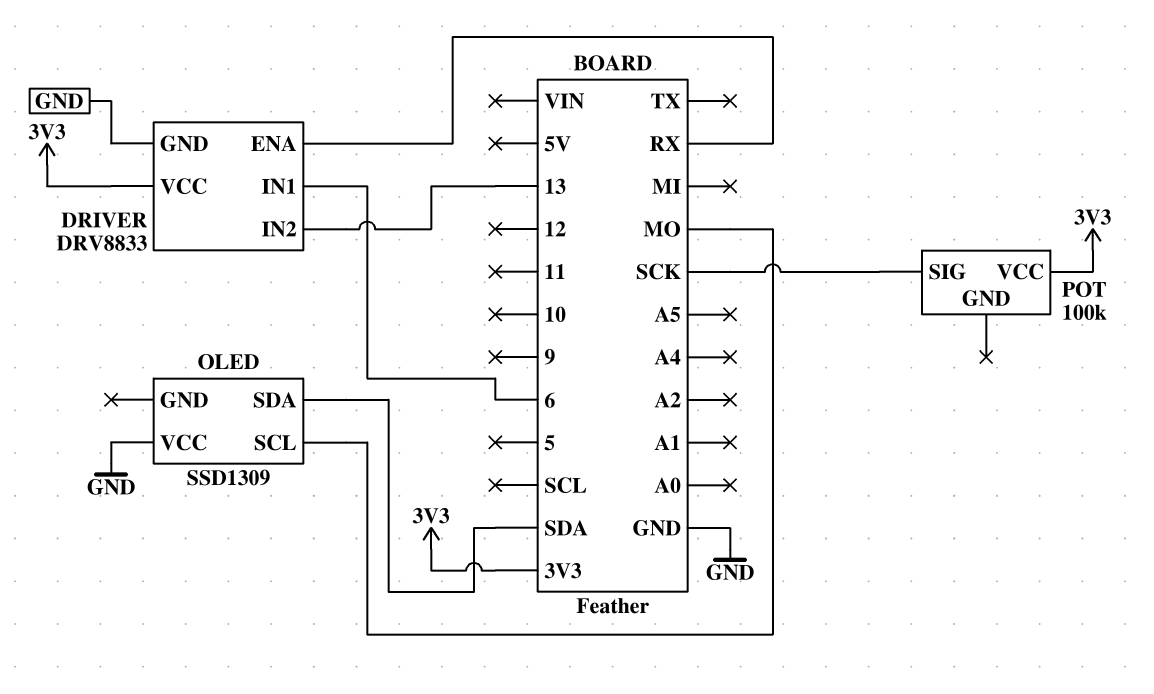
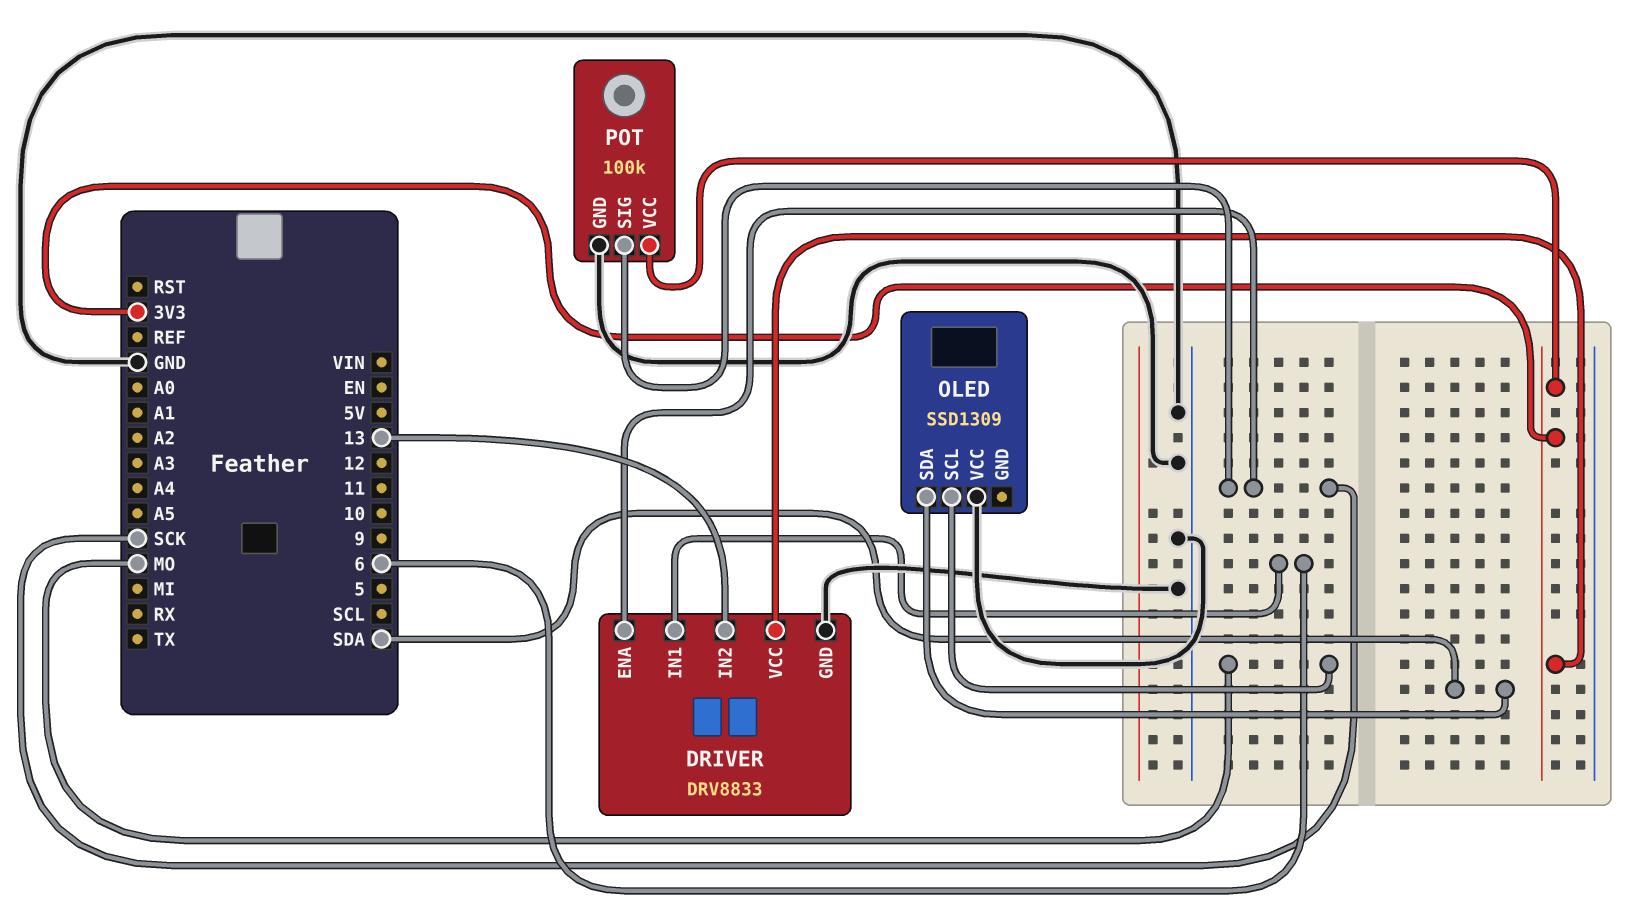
DRIVER pin ENA: RX -> SCK
POT pin GND: none -> GND

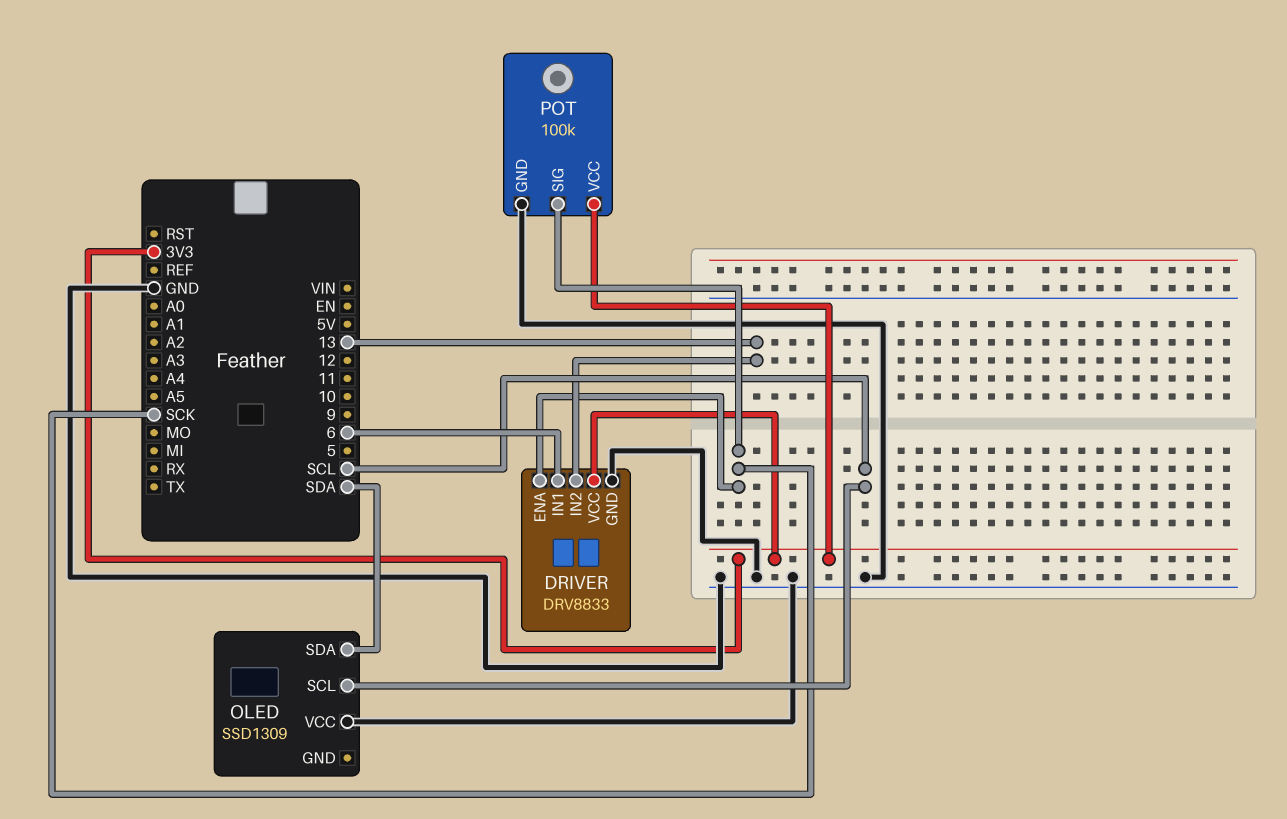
OLED pin SCL: MO -> SCL

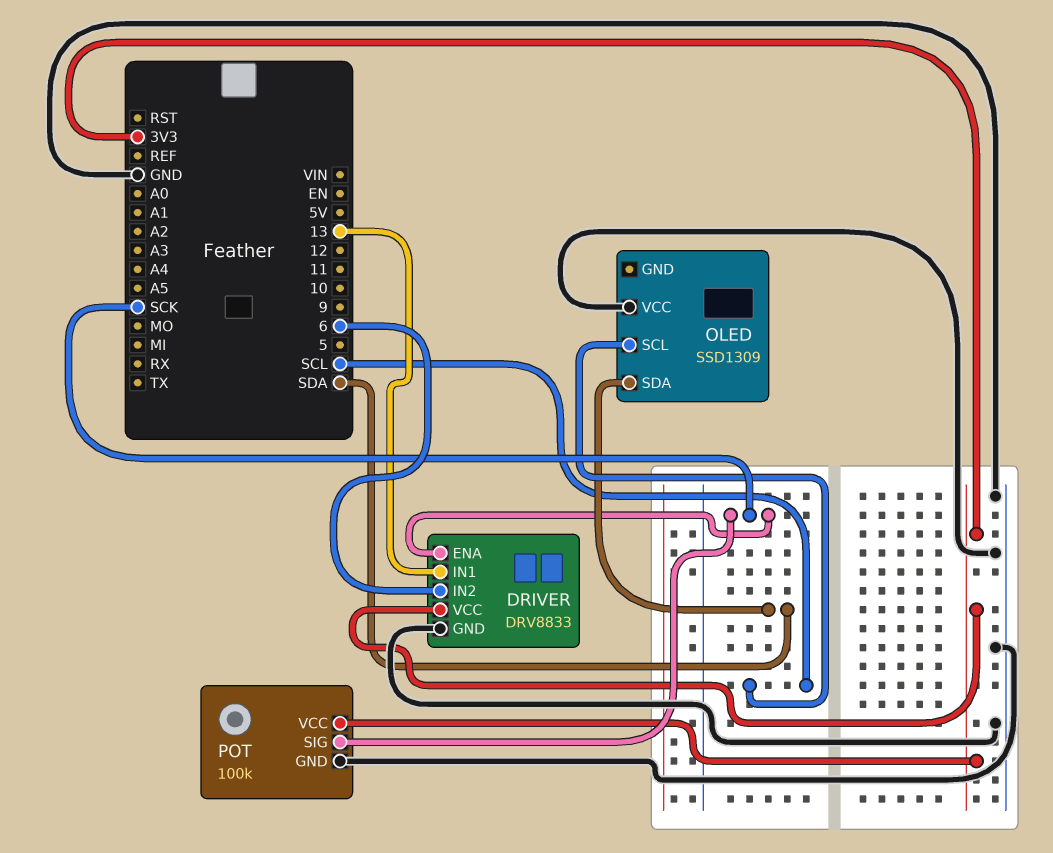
DRIVER pin IN1: 6 -> 13
DRIVER pin IN2: 13 -> 6

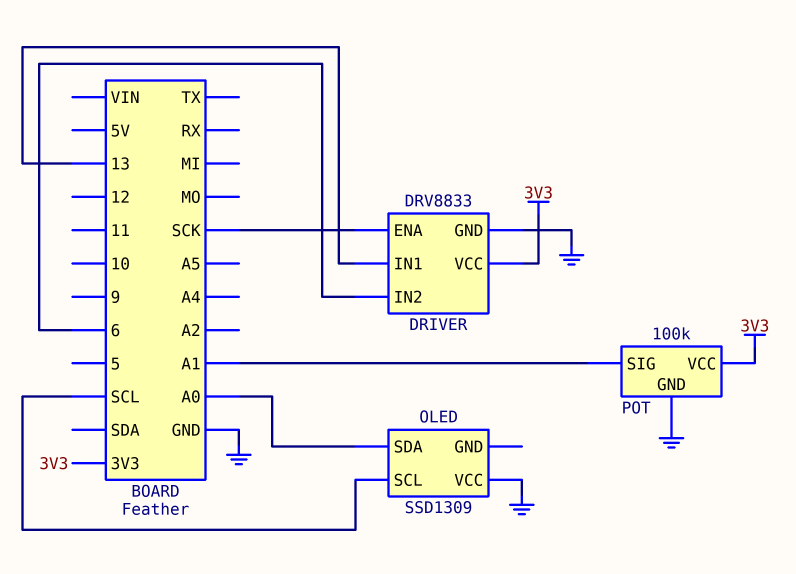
OLED pin SDA: SDA -> A0
POT pin SIG: SCK -> A1

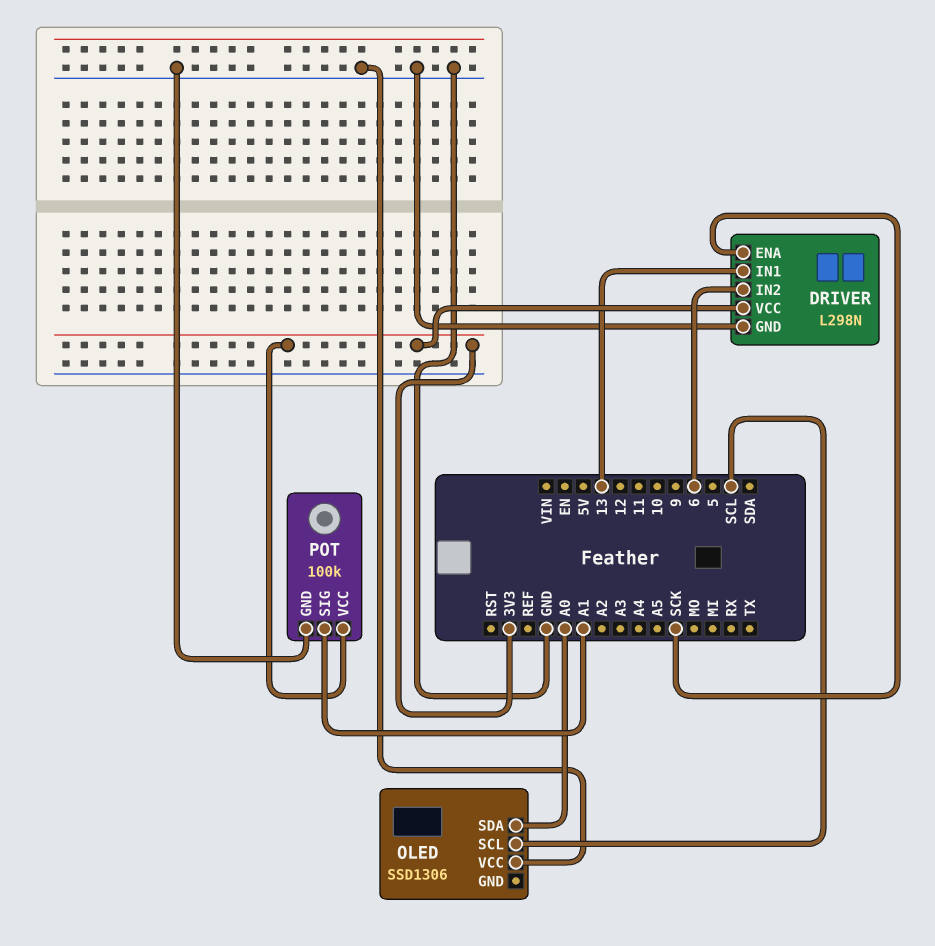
DRIVER: DRV8833 -> L298N
OLED: SSD1309 -> SSD1306

